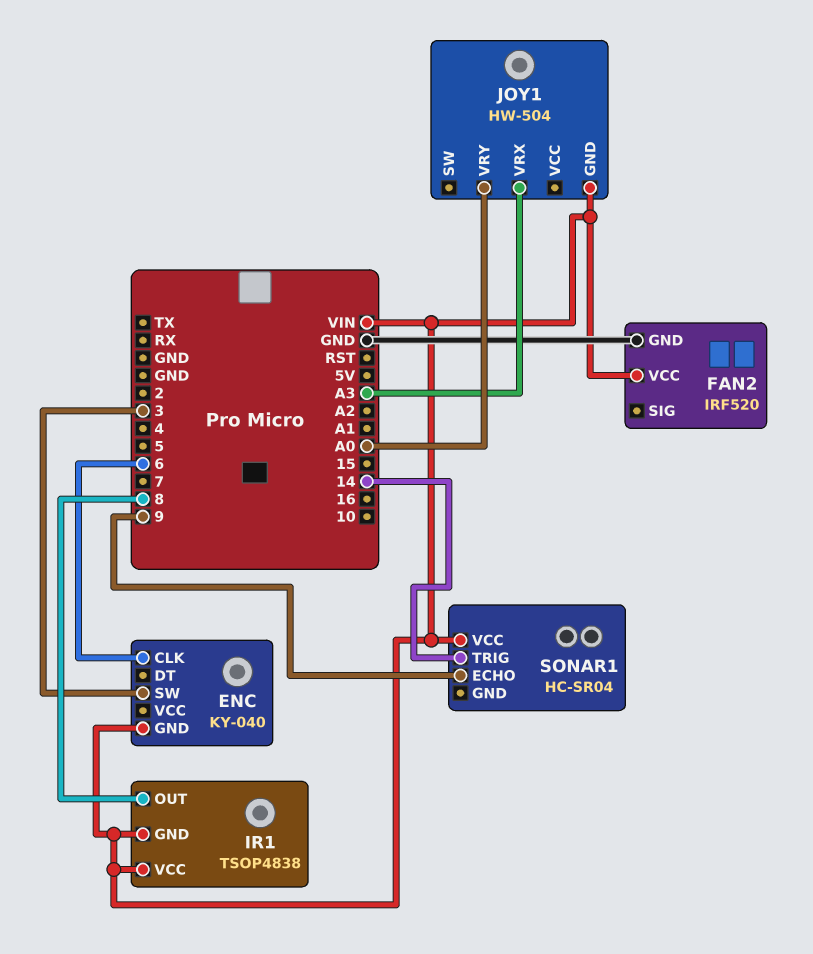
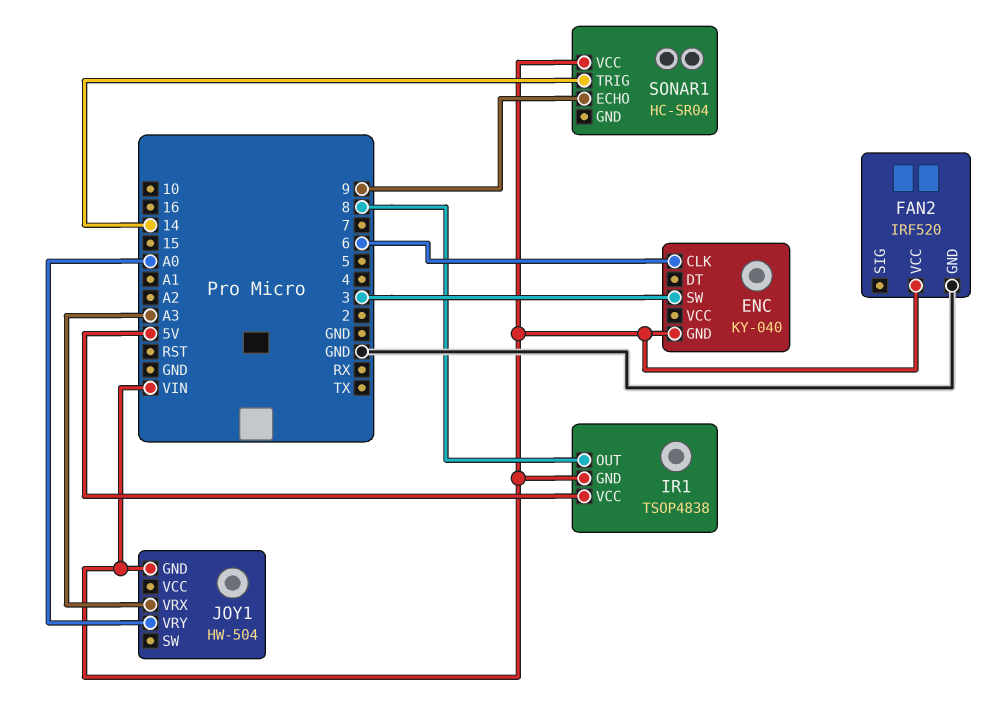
IR1 pin VCC: VIN -> 5V

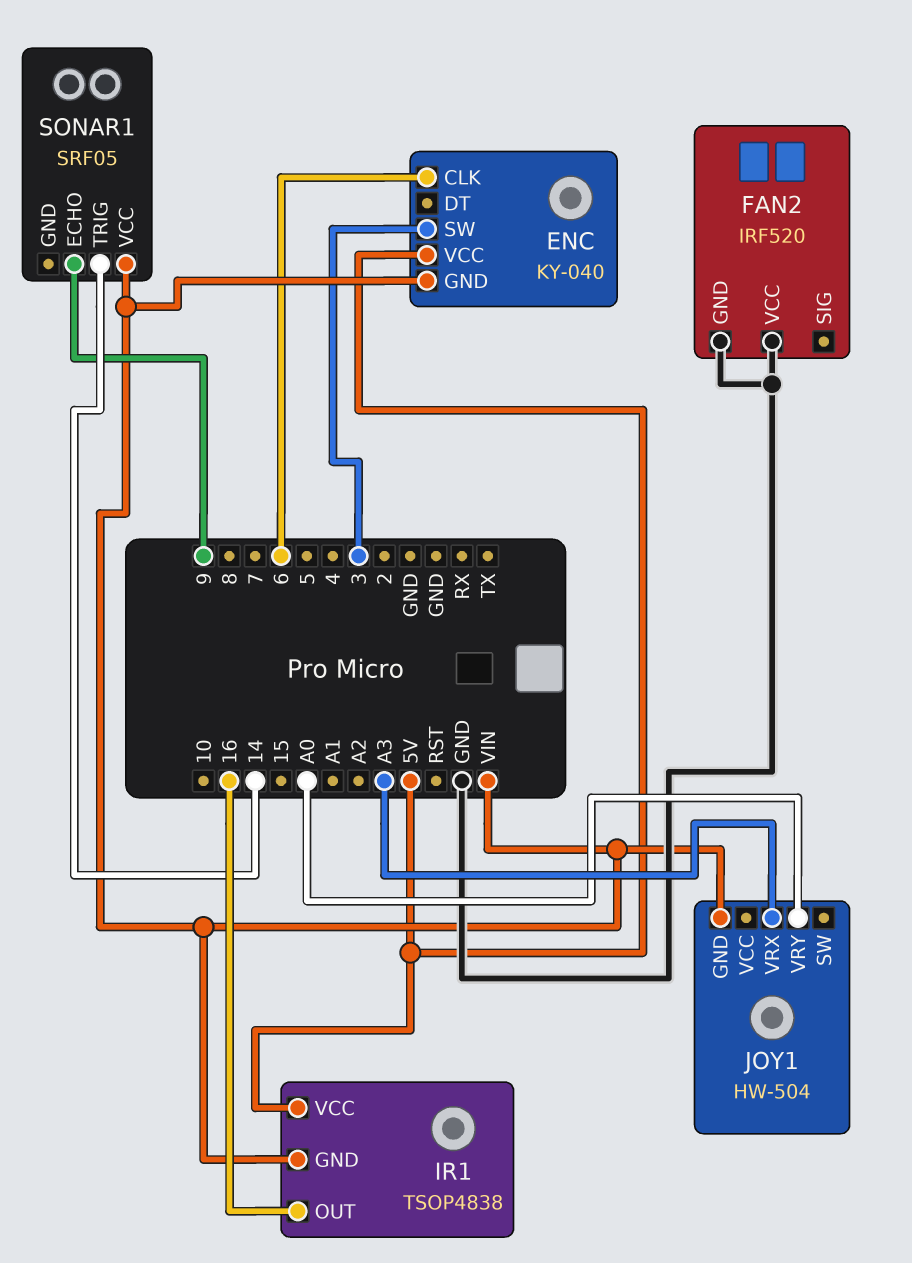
ENC pin VCC: none -> 5V
FAN2 pin VCC: VIN -> GND
IR1 pin OUT: 8 -> 16
SONAR1: HC-SR04 -> SRF05

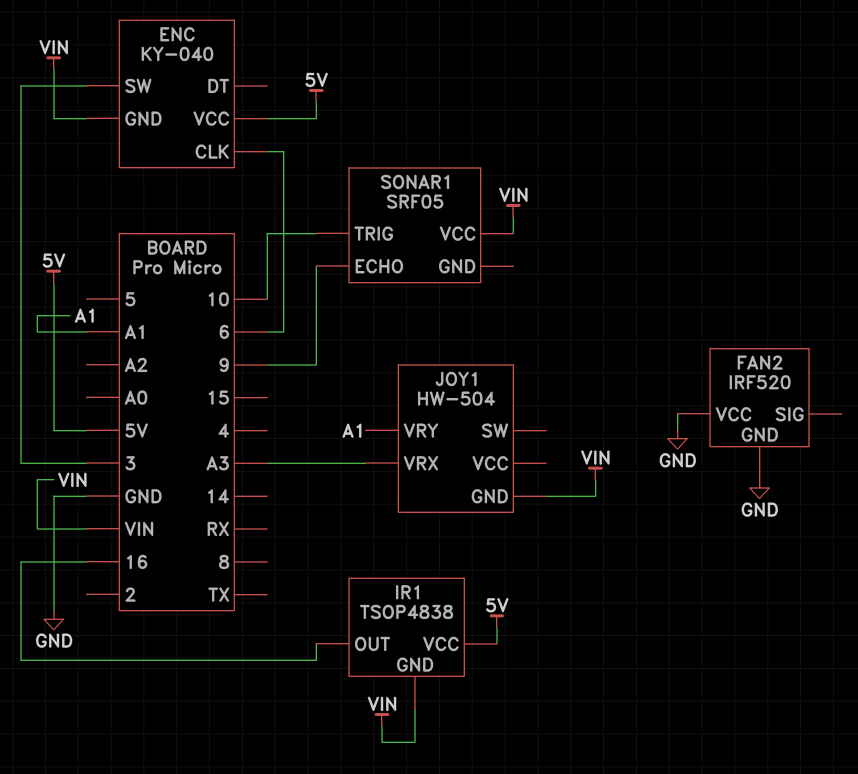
JOY1 pin VRY: A0 -> A1
SONAR1 pin TRIG: 14 -> 10

